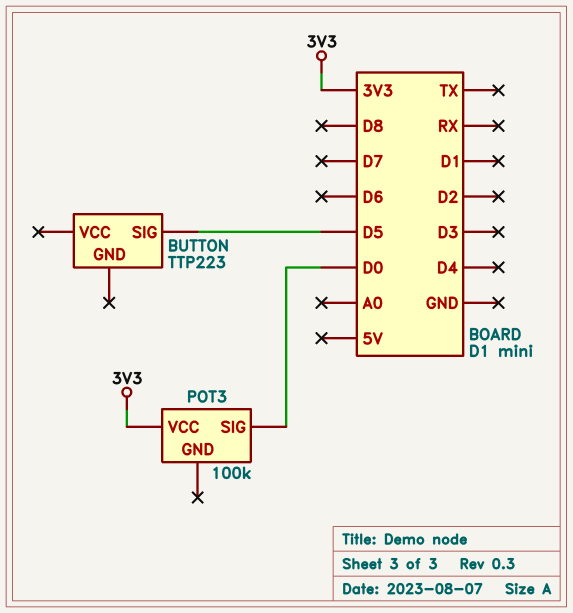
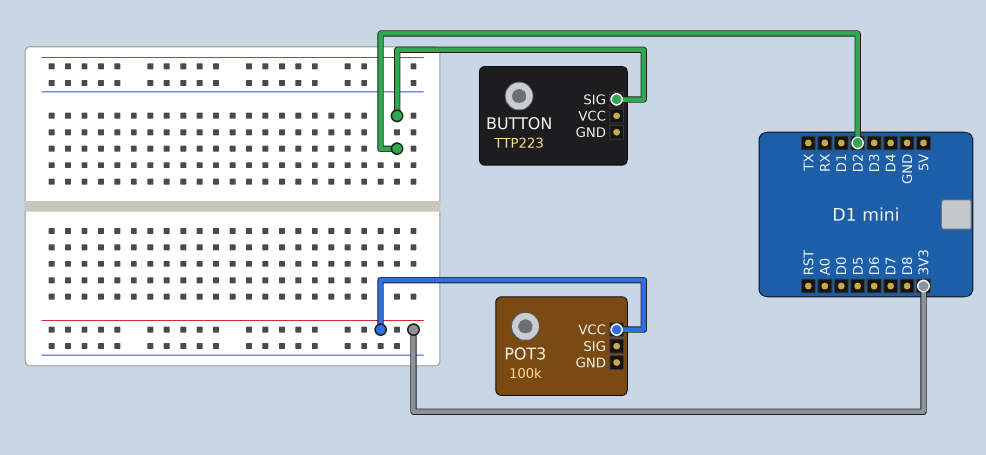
BUTTON pin SIG: D5 -> D2
POT3 pin SIG: D0 -> none

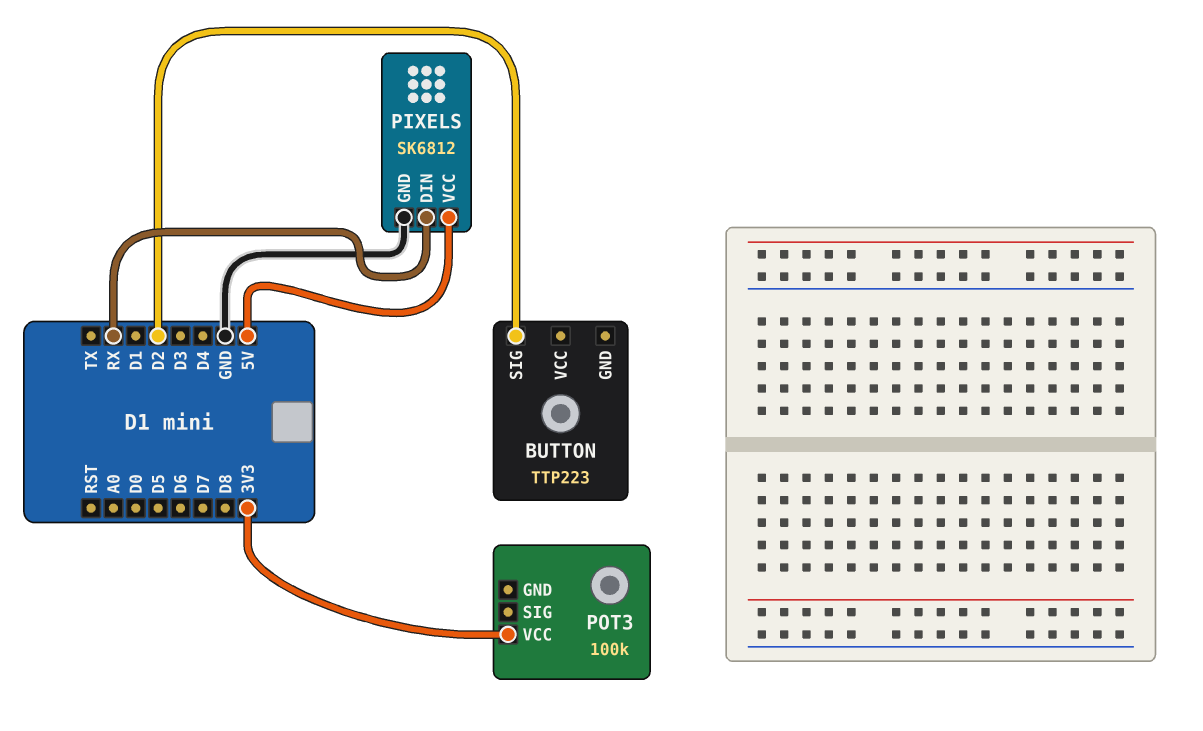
PIXELS: none -> SK6812
PIXELS pin DIN: none -> RX
PIXELS pin GND: none -> GND
PIXELS pin VCC: none -> 5V

